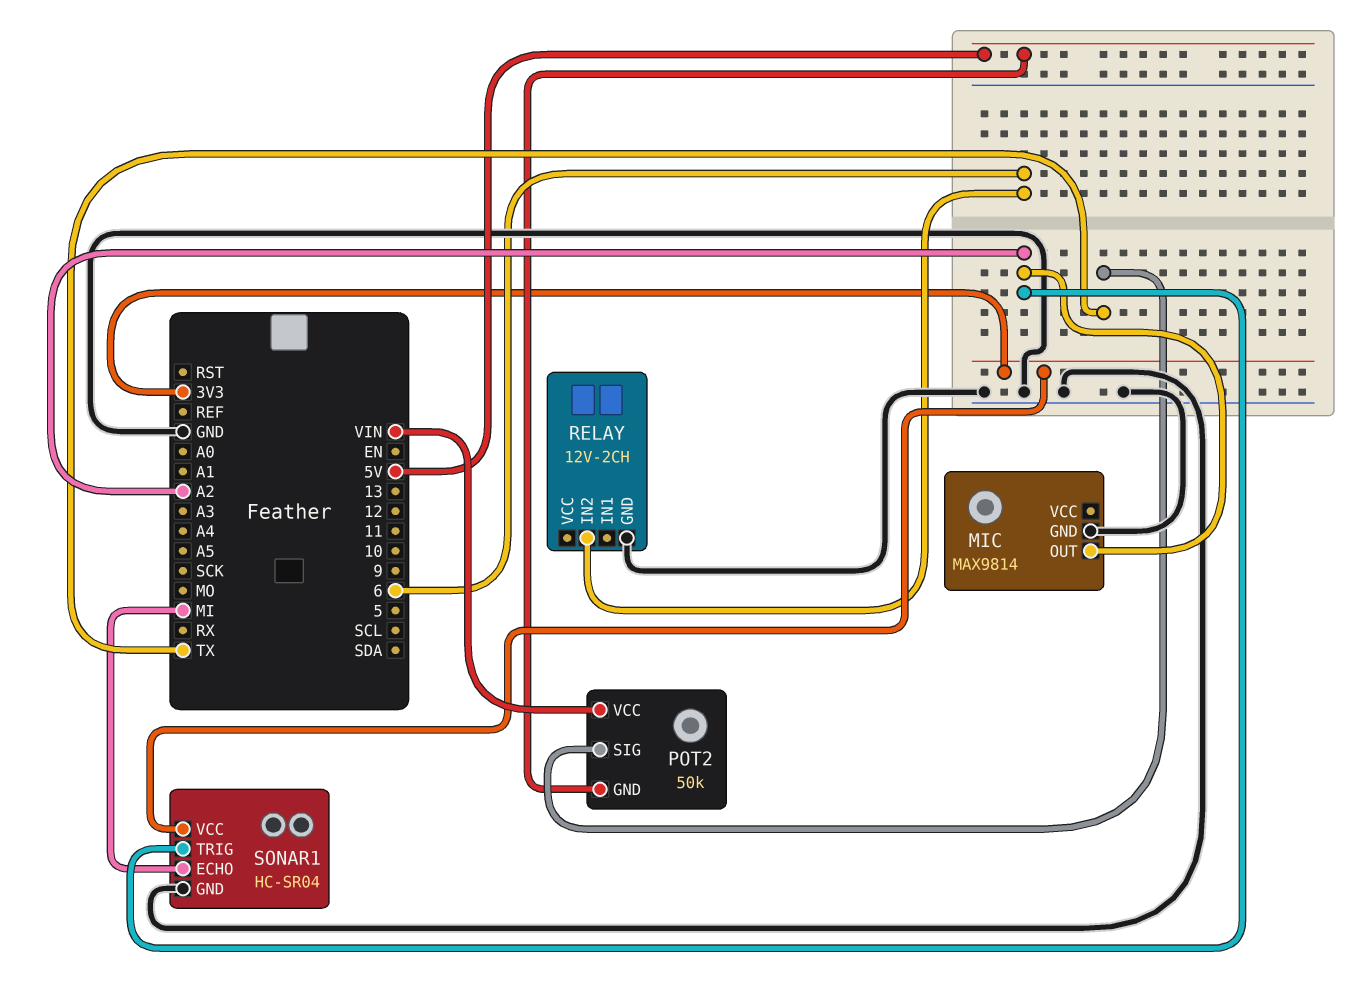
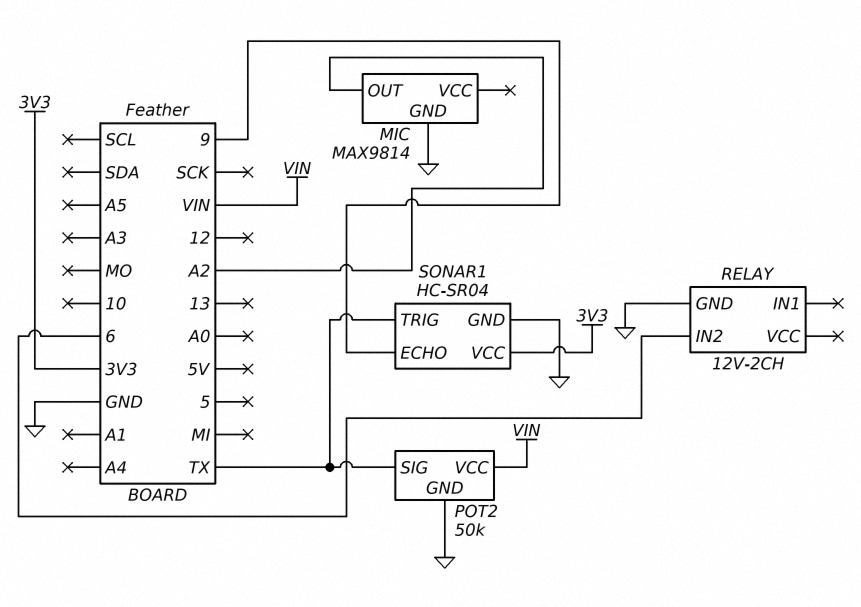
POT2 pin GND: 5V -> GND
SONAR1 pin ECHO: MI -> 9
SONAR1 pin TRIG: A2 -> TX

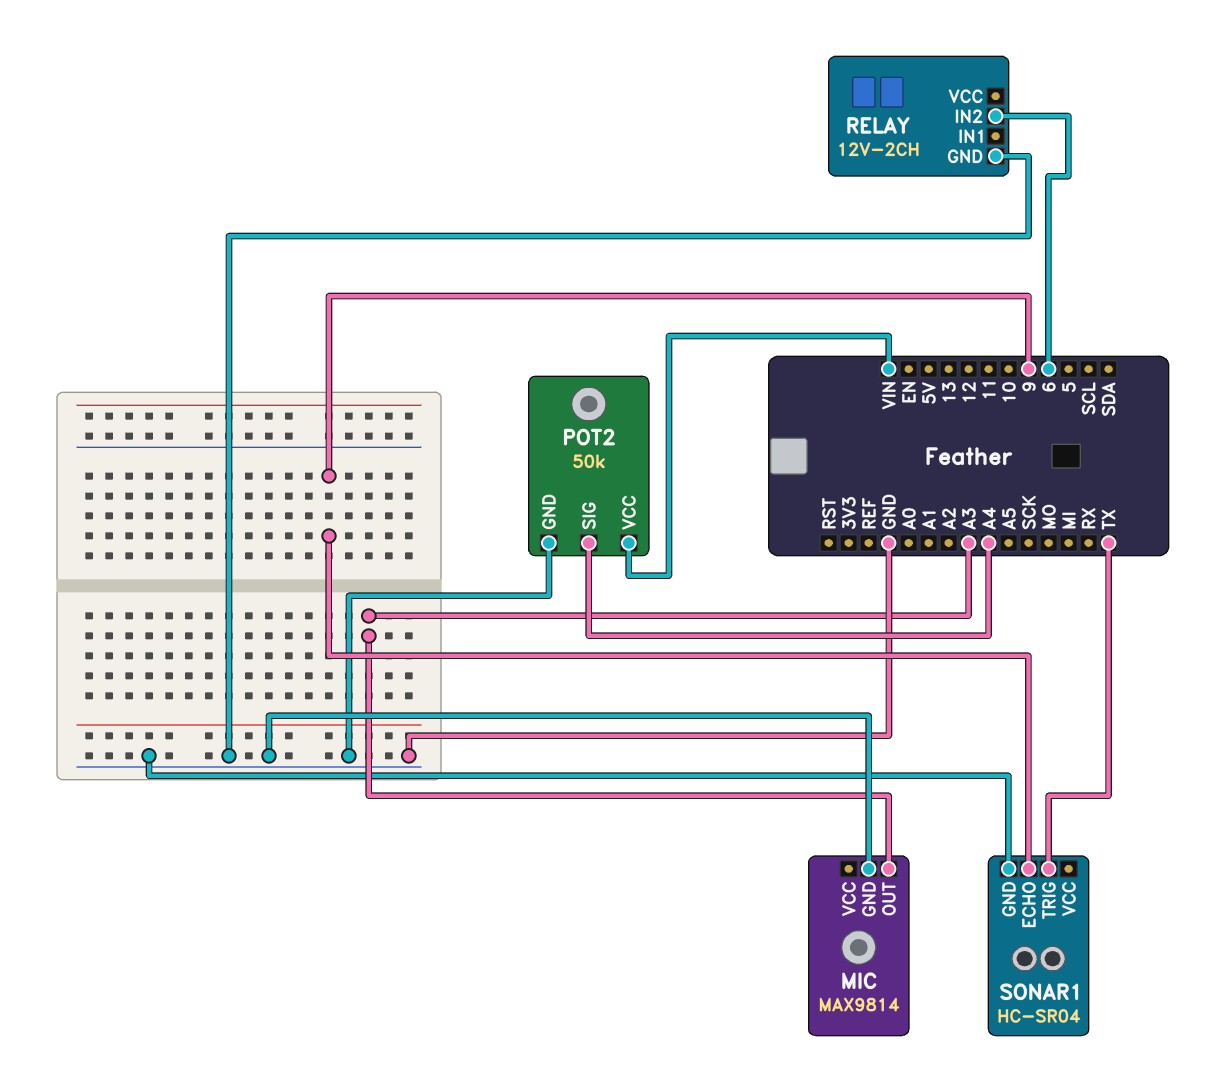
MIC pin OUT: A2 -> A3
POT2 pin SIG: TX -> A4
SONAR1 pin VCC: 3V3 -> none

